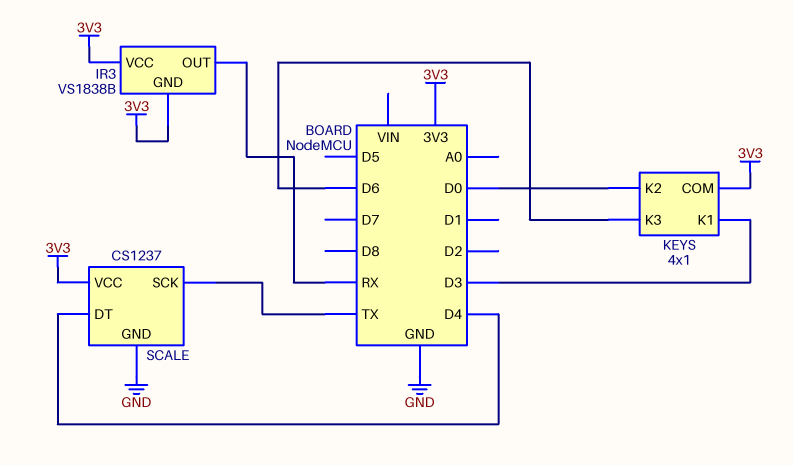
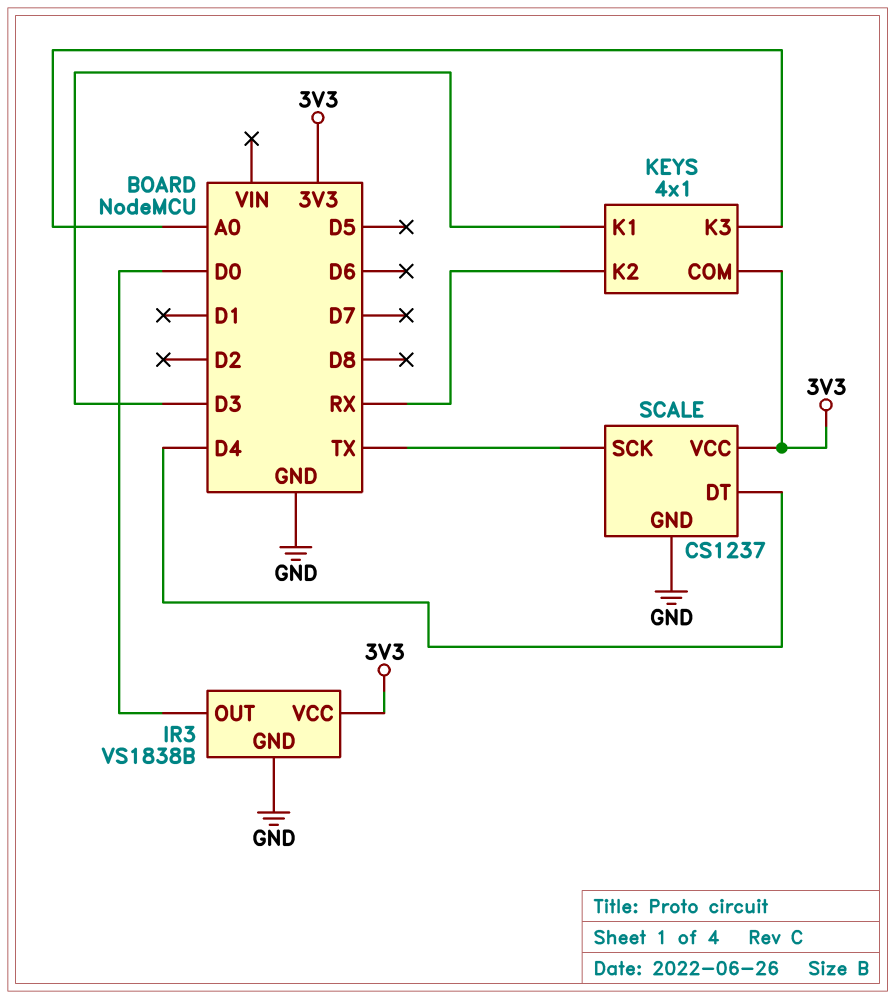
IR3 pin GND: 3V3 -> GND
IR3 pin OUT: RX -> D0
KEYS pin K2: D0 -> RX
KEYS pin K3: D6 -> A0

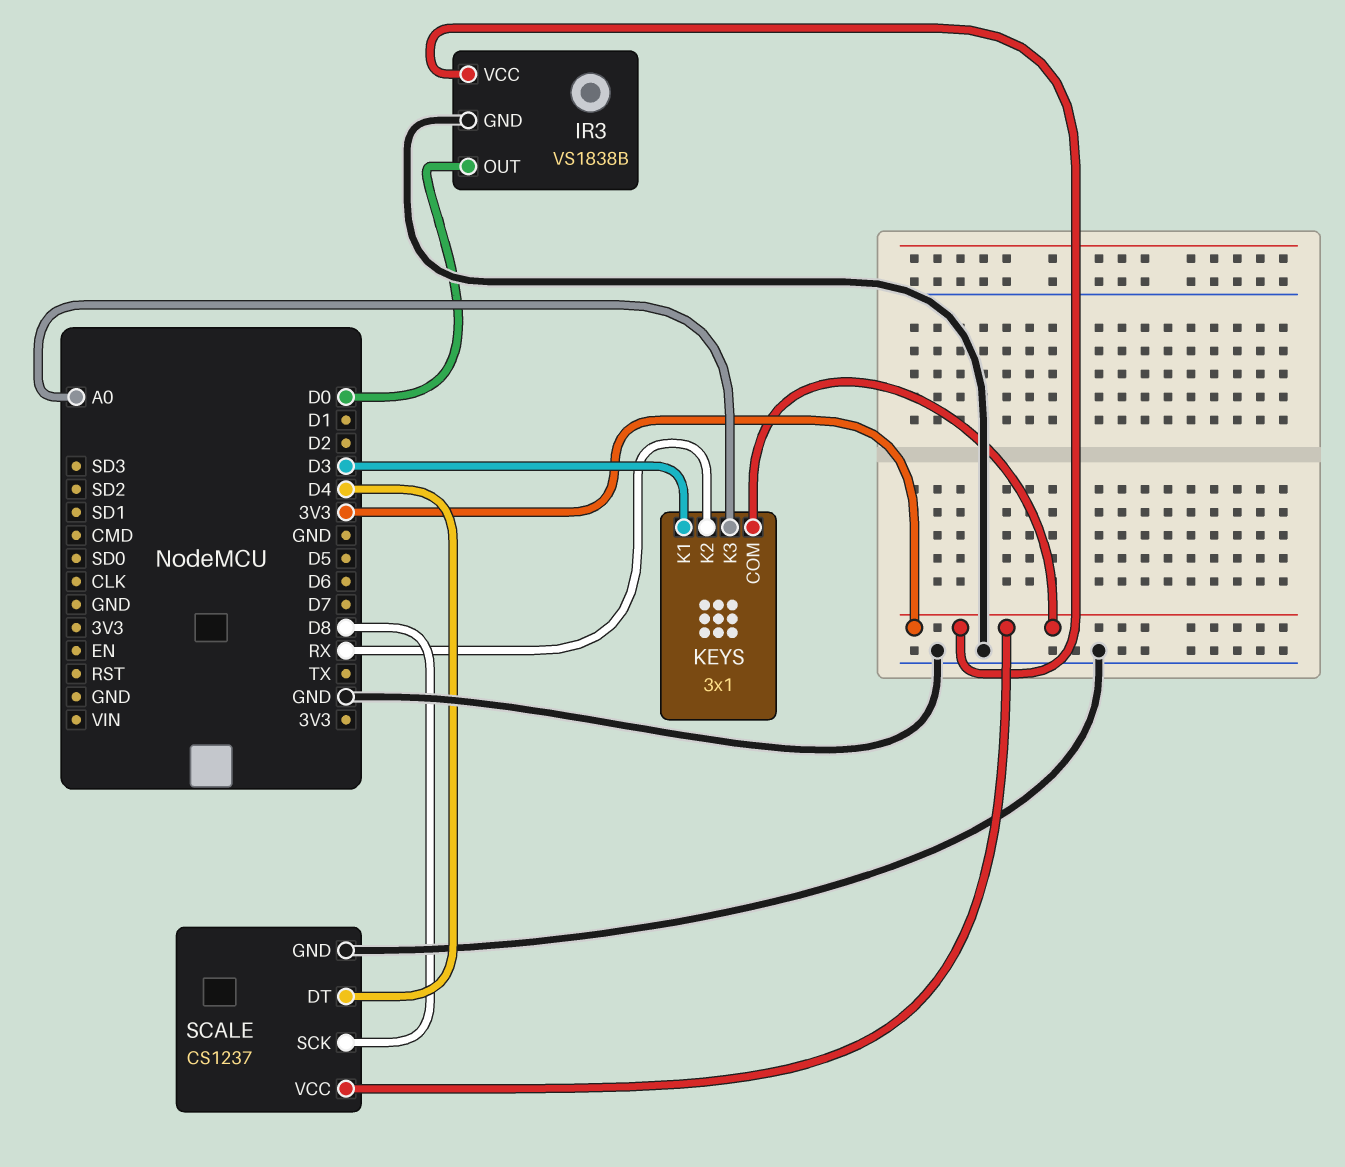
KEYS: 4x1 -> 3x1
SCALE pin SCK: TX -> D8

